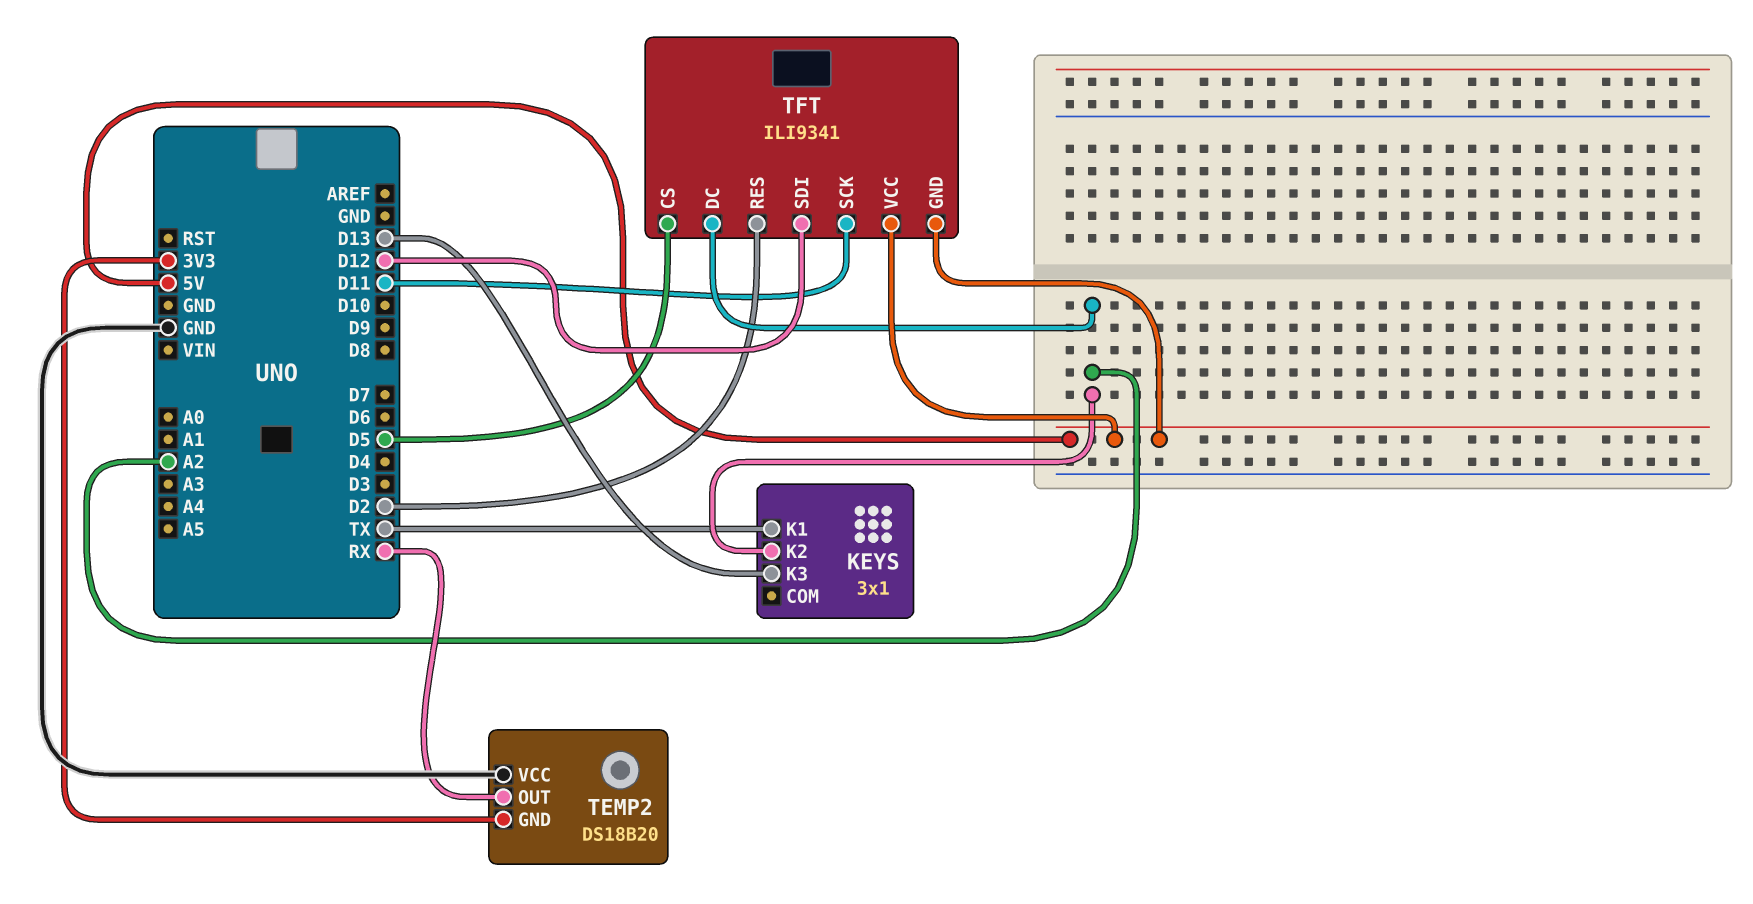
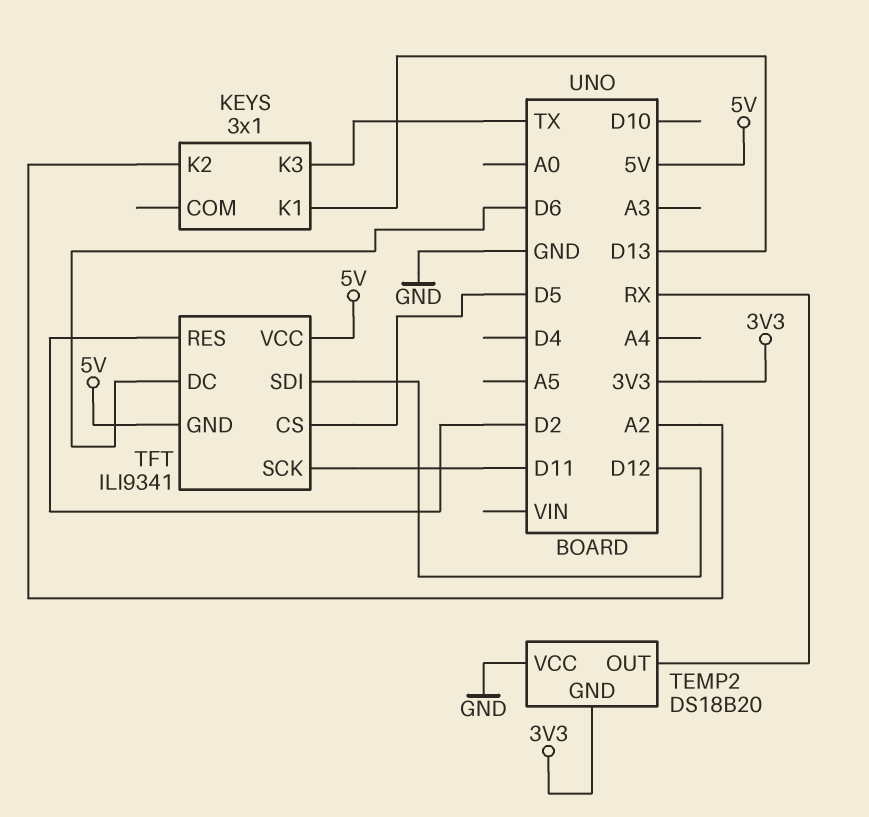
KEYS pin K1: TX -> D13
KEYS pin K3: D13 -> TX
TFT pin DC: A2 -> D6

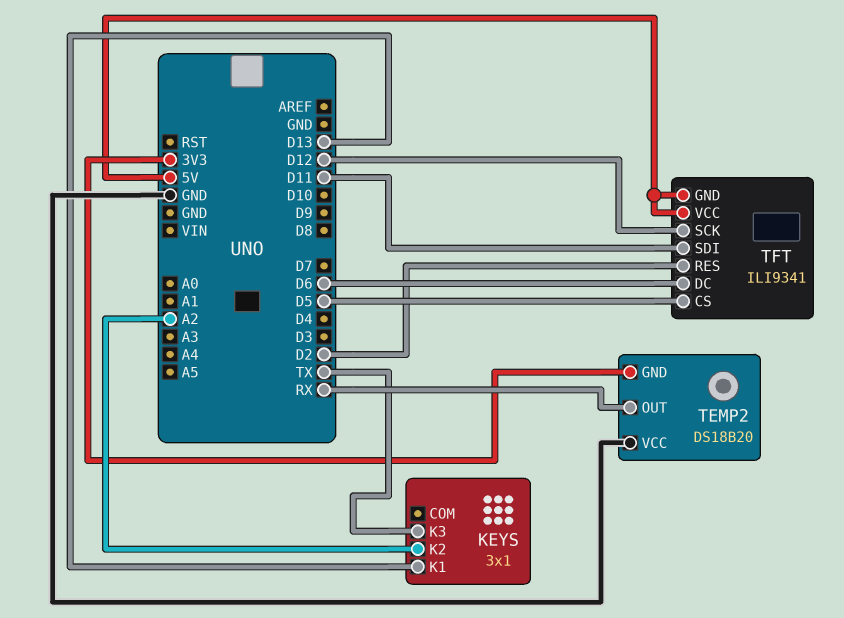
TFT pin SCK: D11 -> D12
TFT pin SDI: D12 -> D11

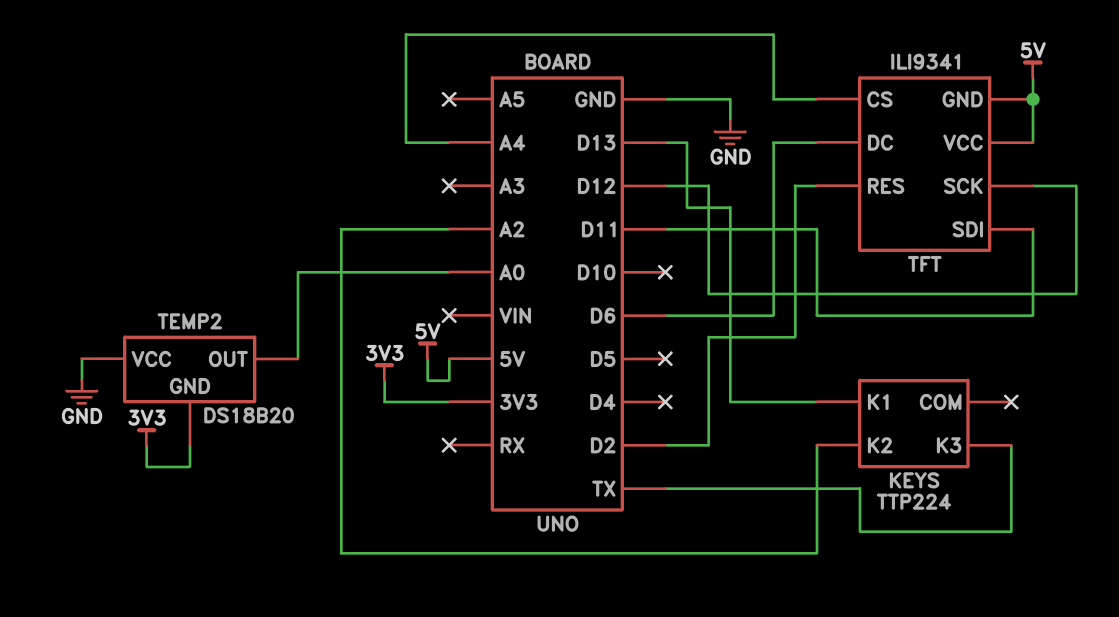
KEYS: 3x1 -> TTP224
TEMP2 pin OUT: RX -> A0
TFT pin CS: D5 -> A4

